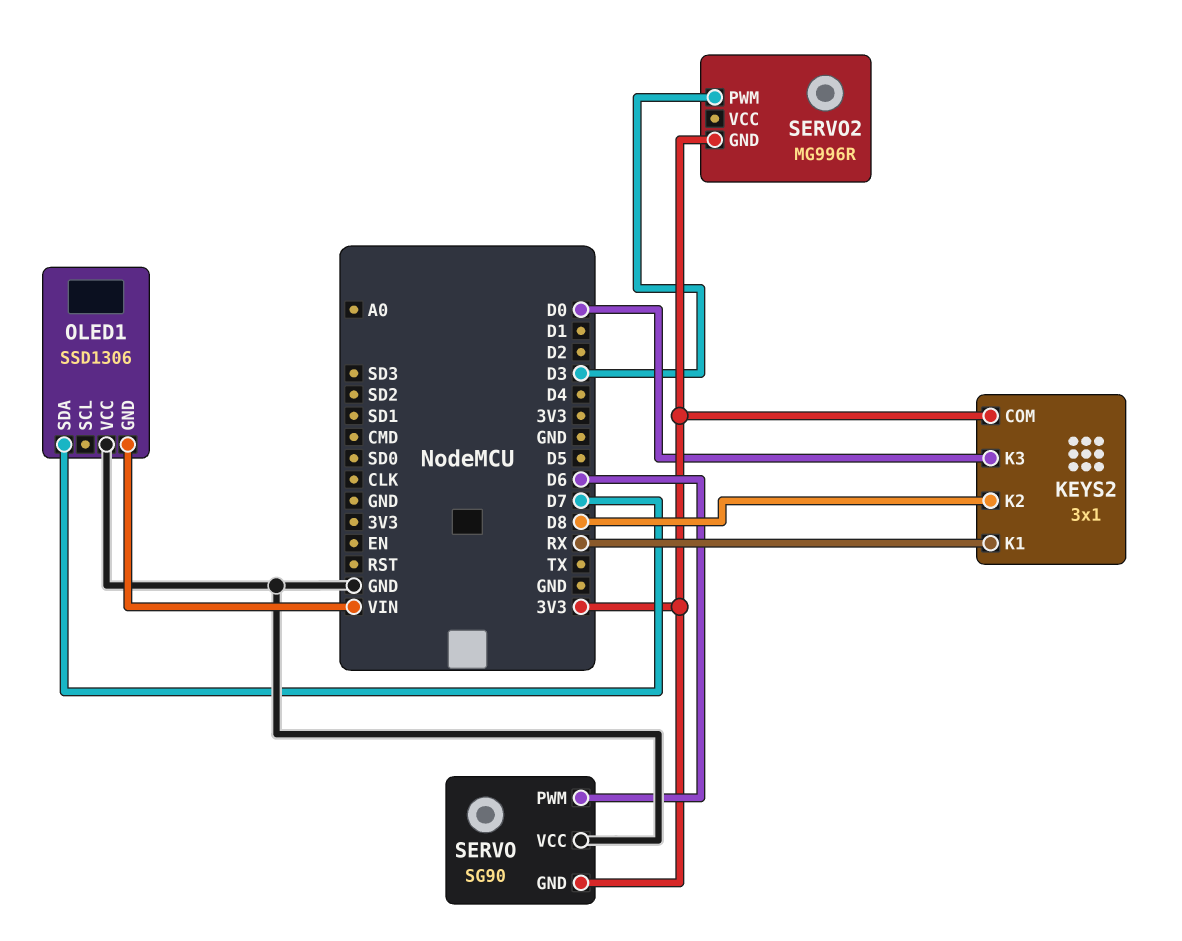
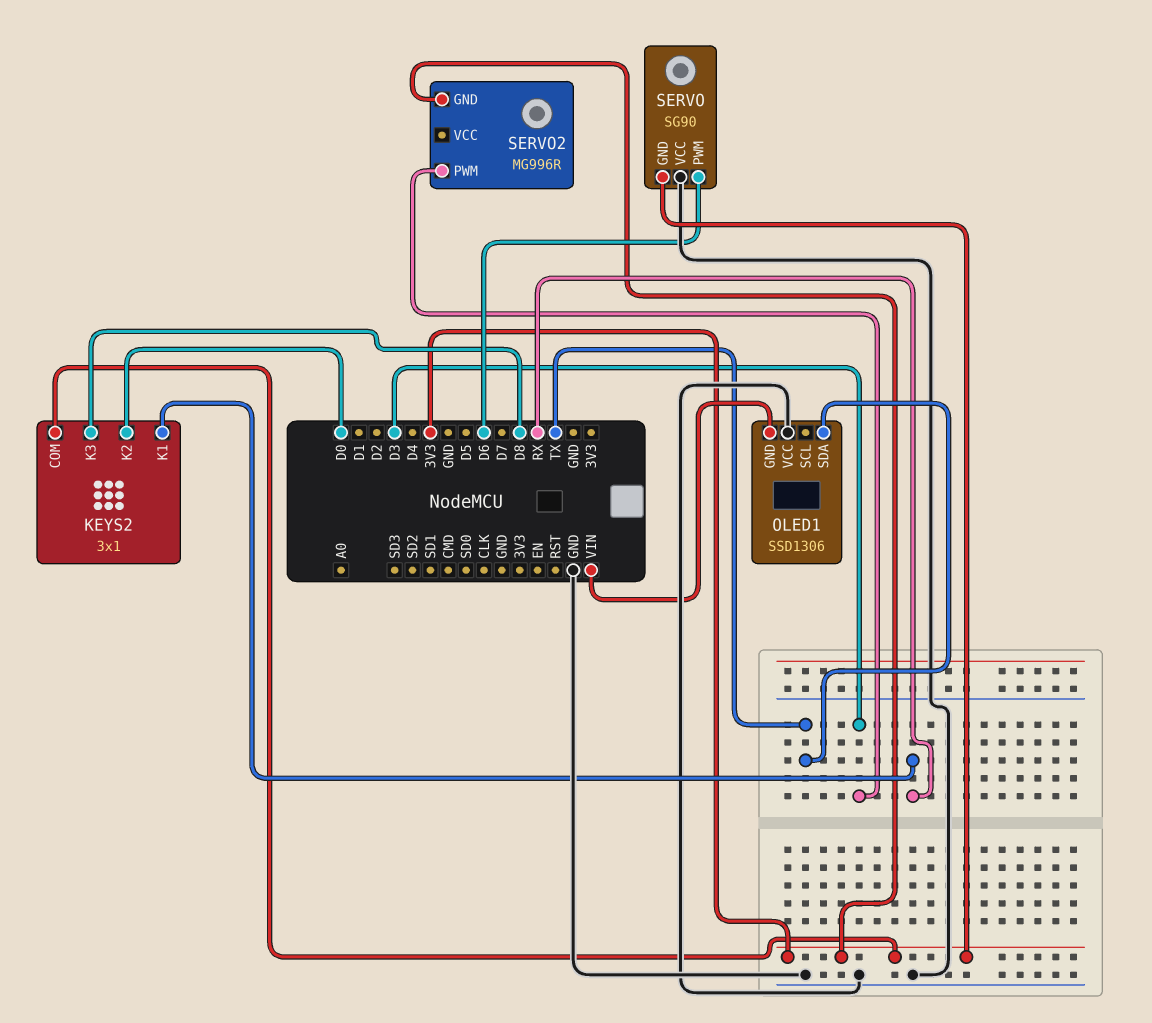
KEYS2 pin K2: D8 -> D0
KEYS2 pin K3: D0 -> D8
OLED1 pin SDA: D7 -> TX

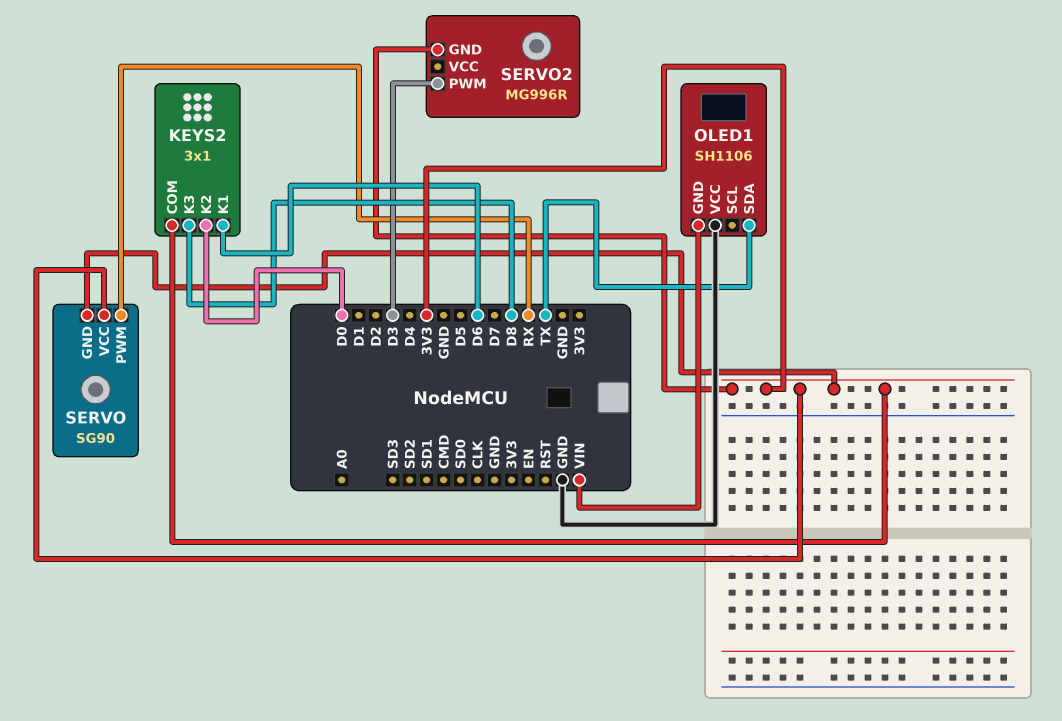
KEYS2 pin K1: RX -> D6
OLED1: SSD1306 -> SH1106
SERVO pin PWM: D6 -> RX
SERVO pin VCC: GND -> 3V3

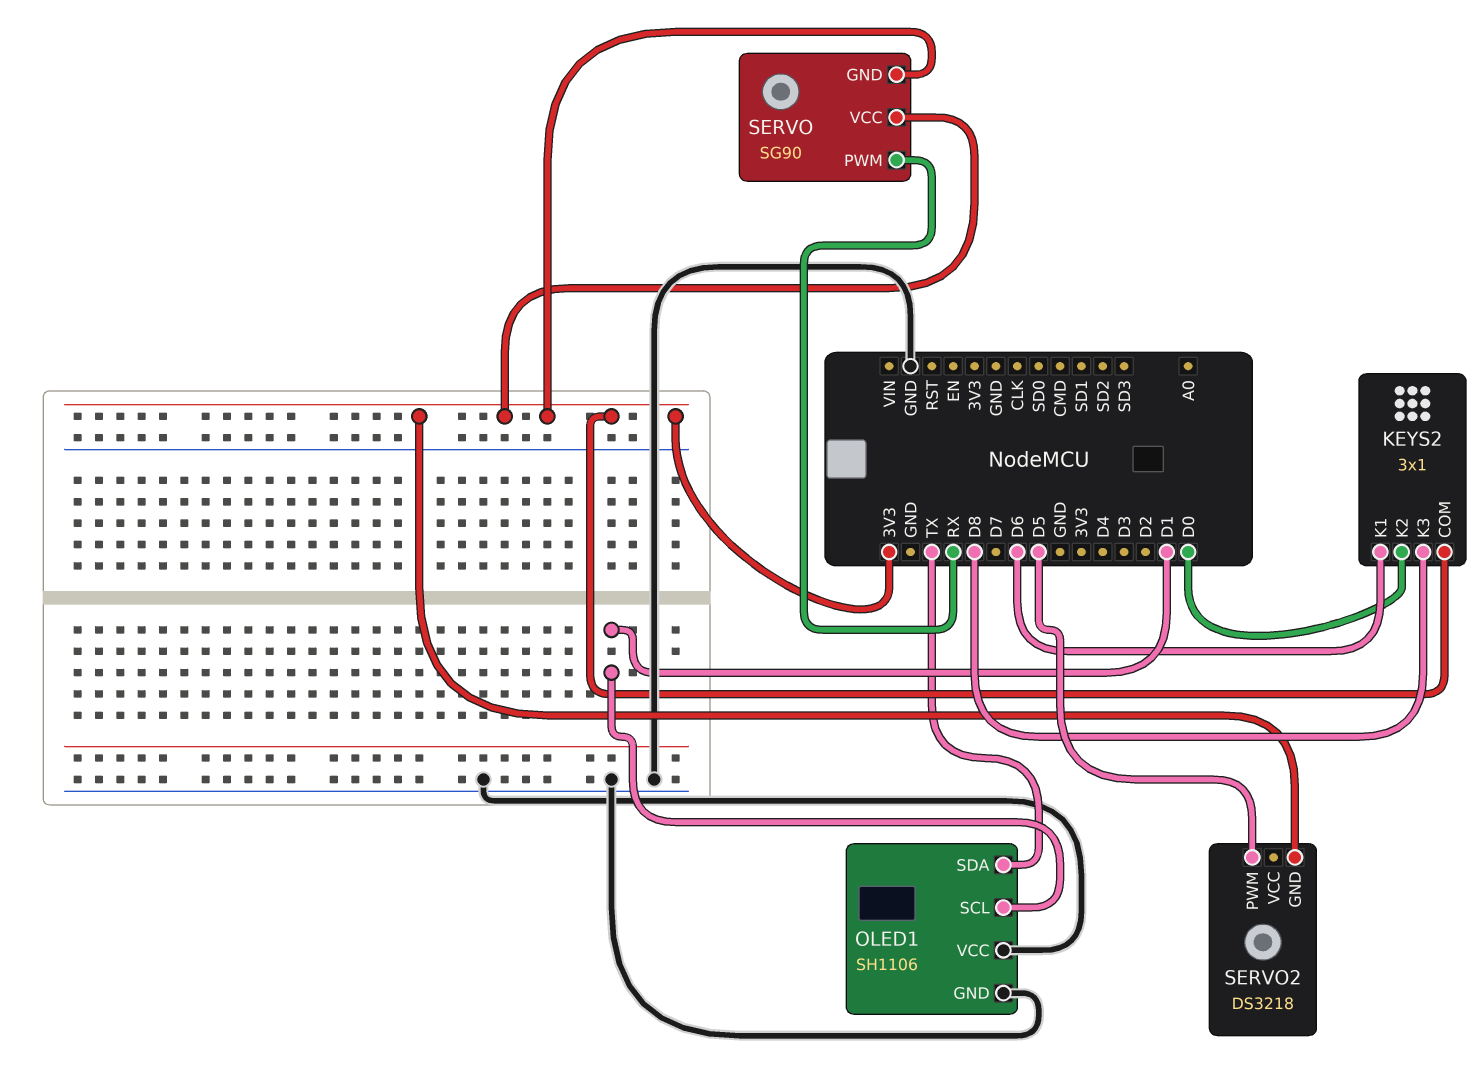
OLED1 pin GND: VIN -> GND
OLED1 pin SCL: none -> D1
SERVO2: MG996R -> DS3218
SERVO2 pin PWM: D3 -> D5

